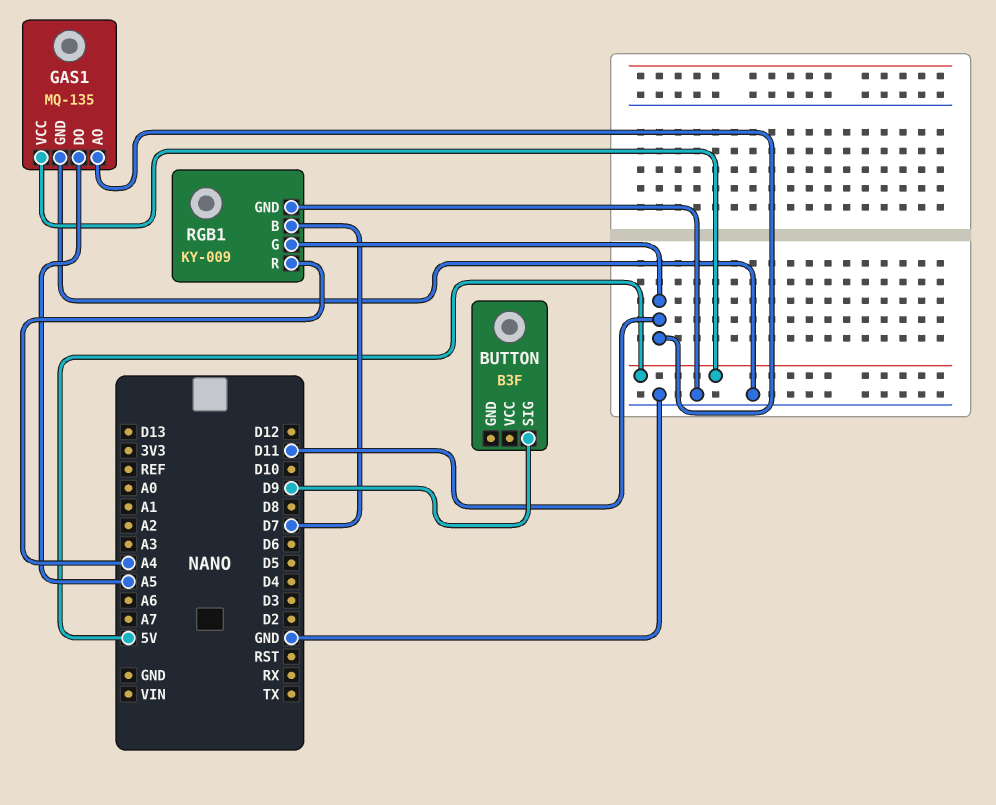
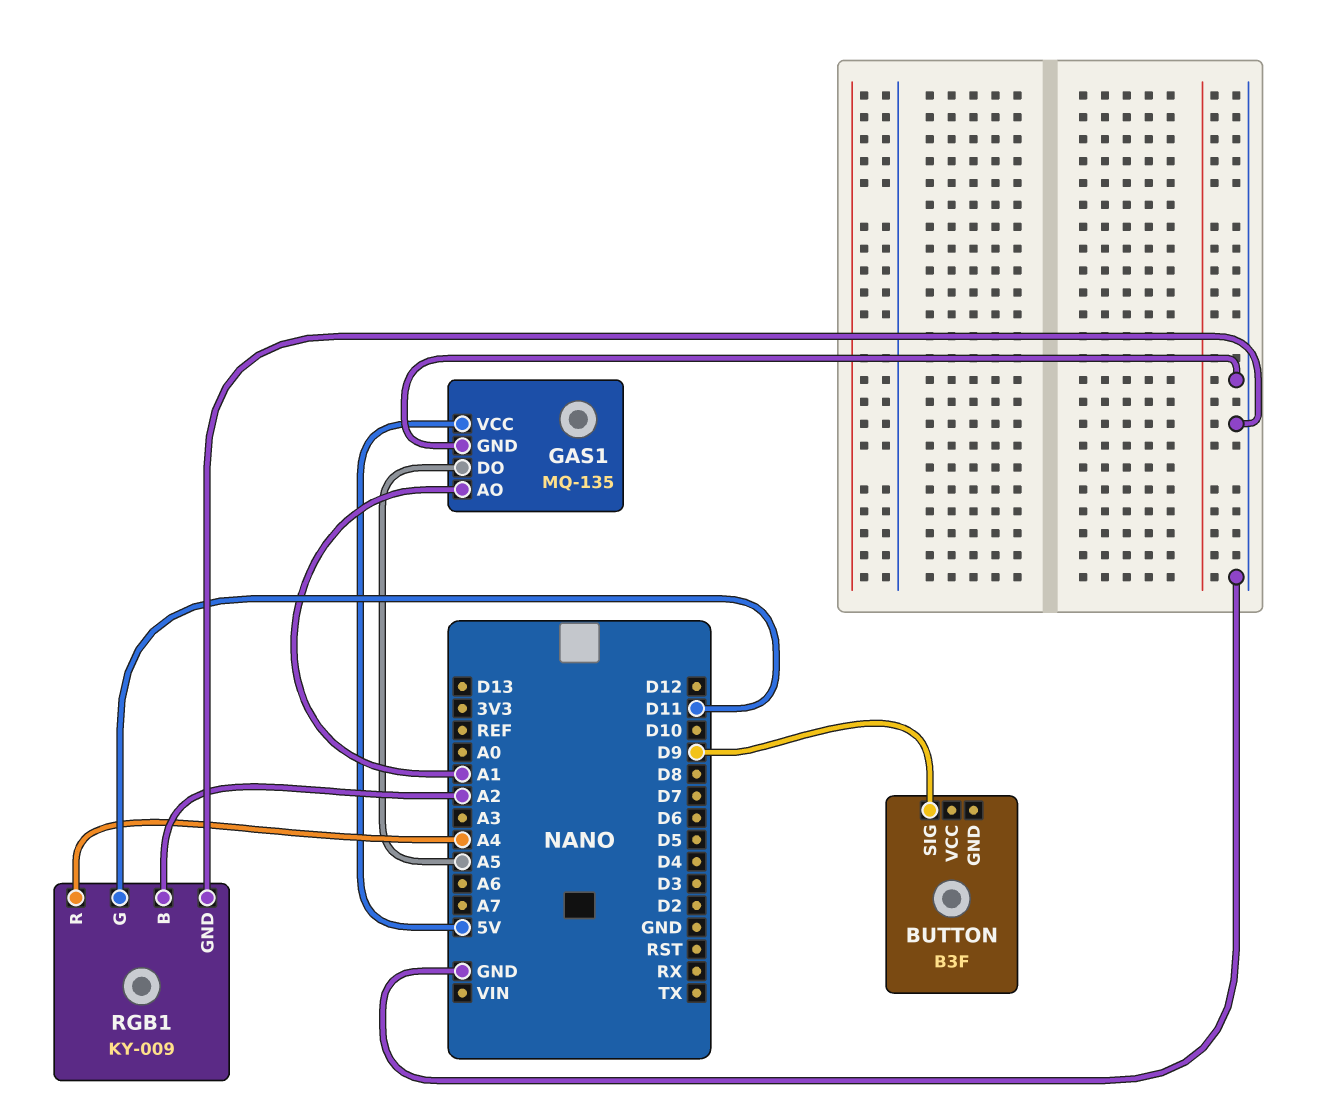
GAS1 pin AO: D11 -> A1
RGB1 pin B: D7 -> A2

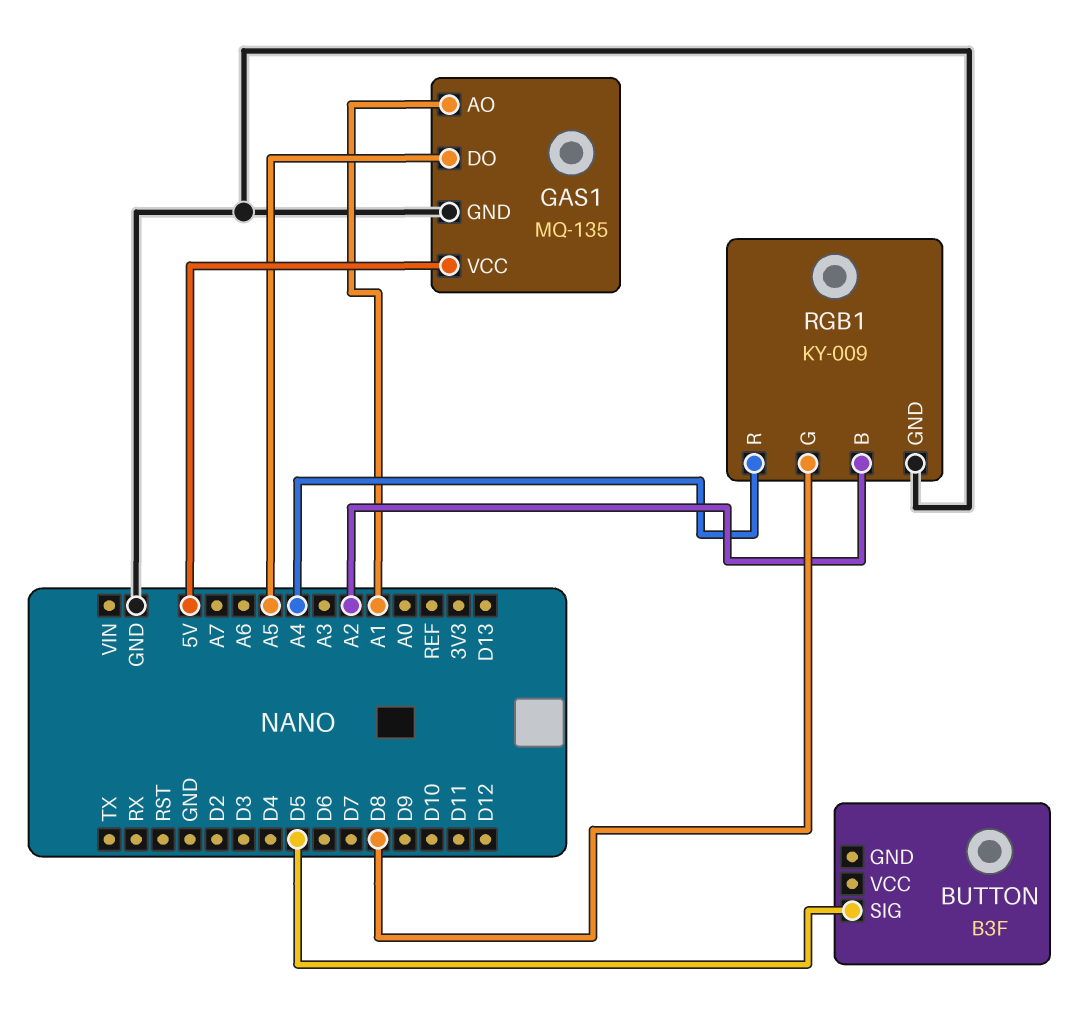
BUTTON pin SIG: D9 -> D5
RGB1 pin G: D11 -> D8

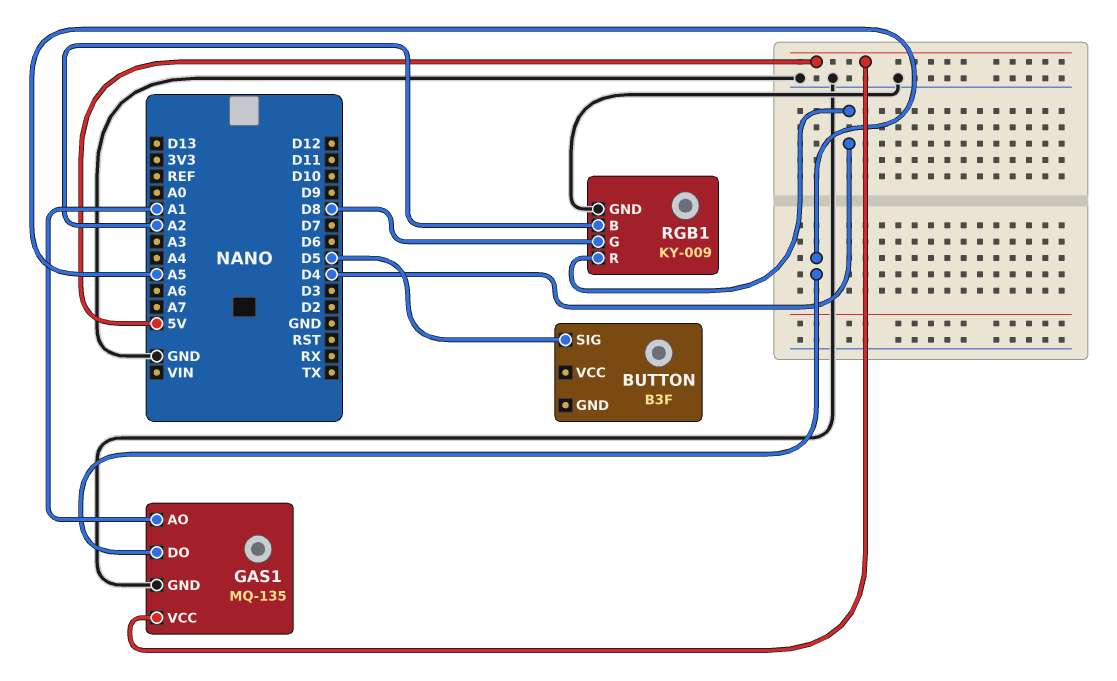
RGB1 pin R: A4 -> D4

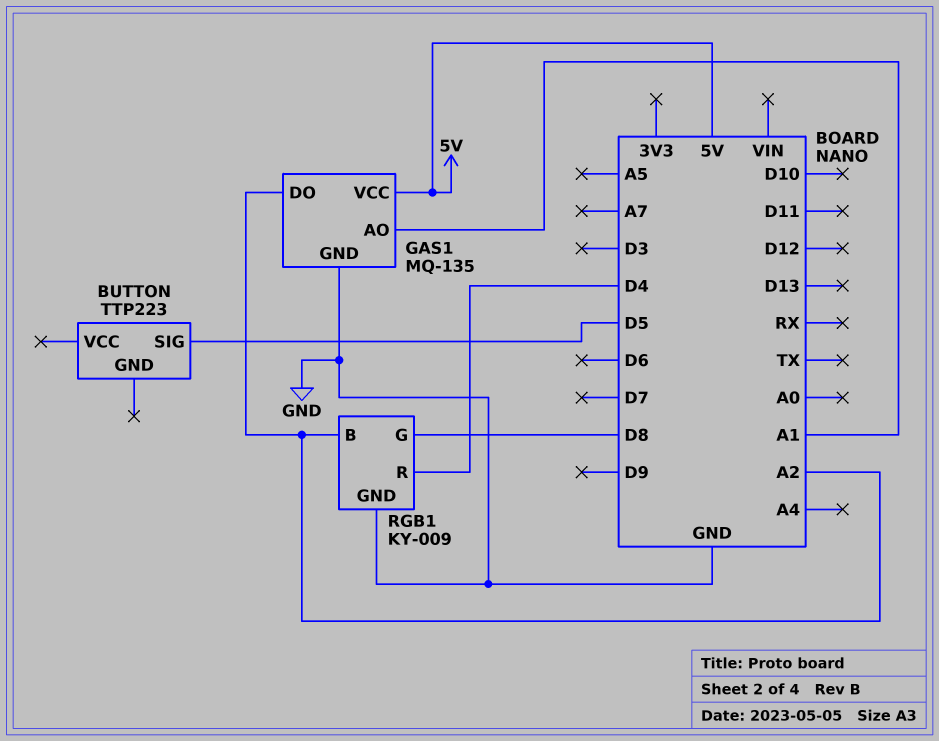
BUTTON: B3F -> TTP223
GAS1 pin DO: A5 -> A2

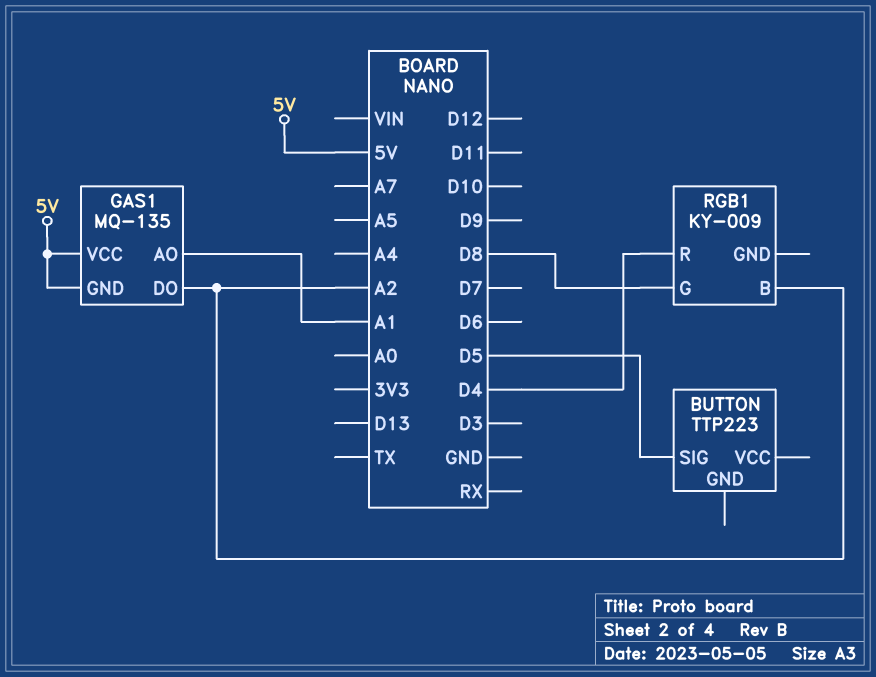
GAS1 pin GND: GND -> 5V
RGB1 pin GND: GND -> none

